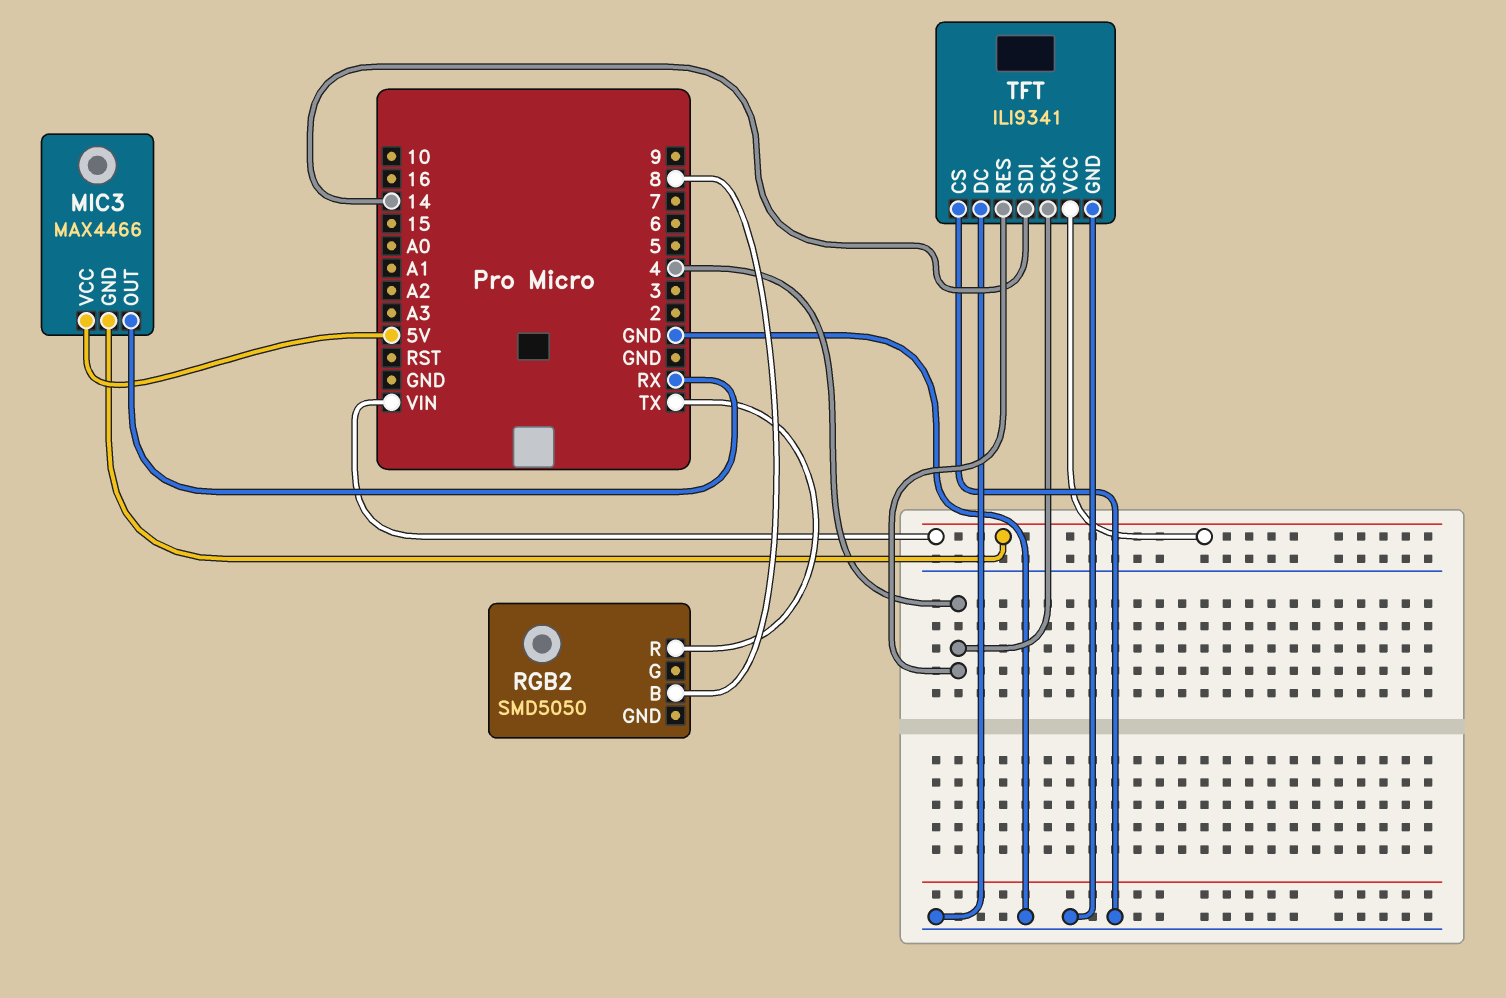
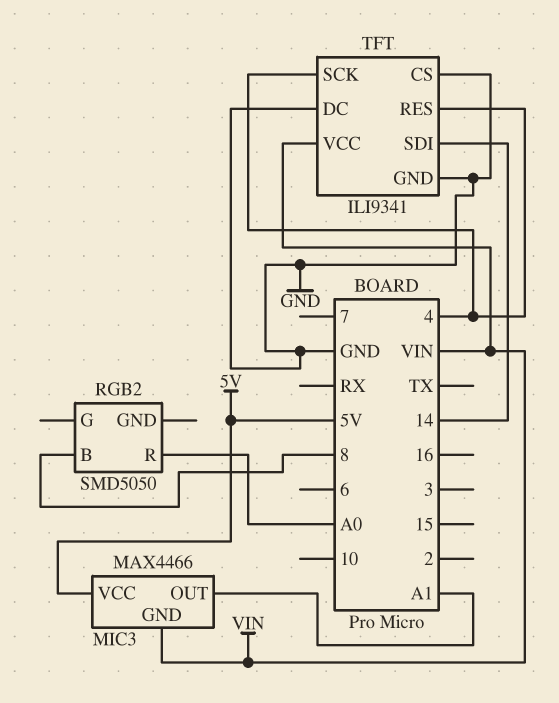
MIC3 pin OUT: RX -> A1
RGB2 pin R: TX -> A0

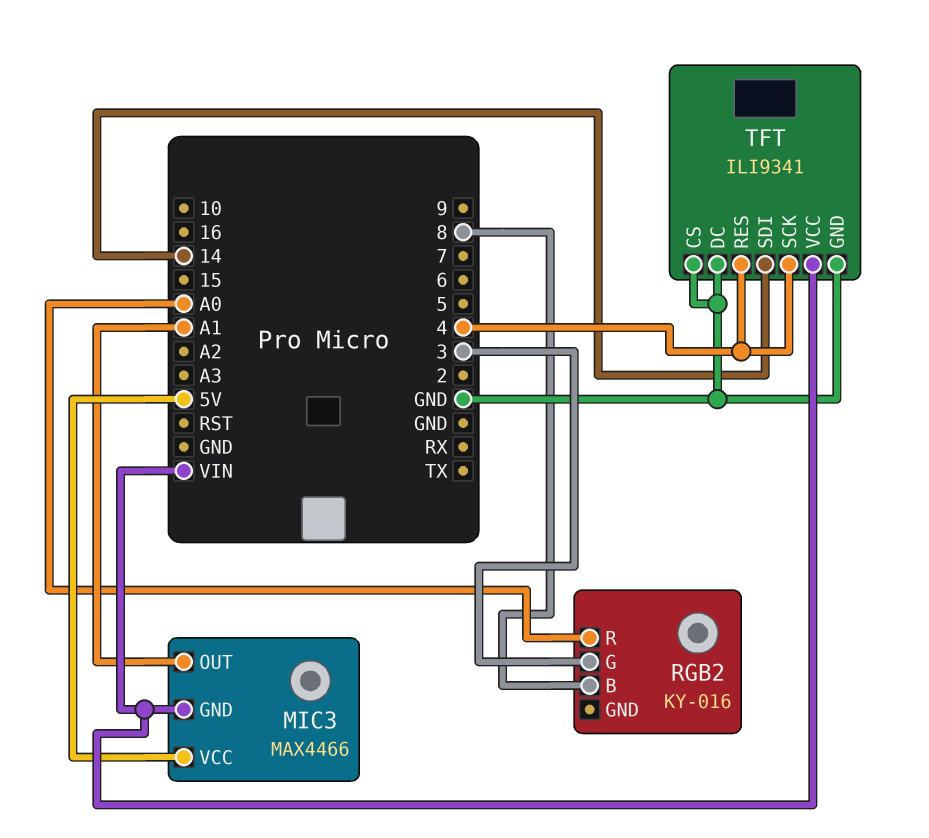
RGB2: SMD5050 -> KY-016
RGB2 pin G: none -> 3

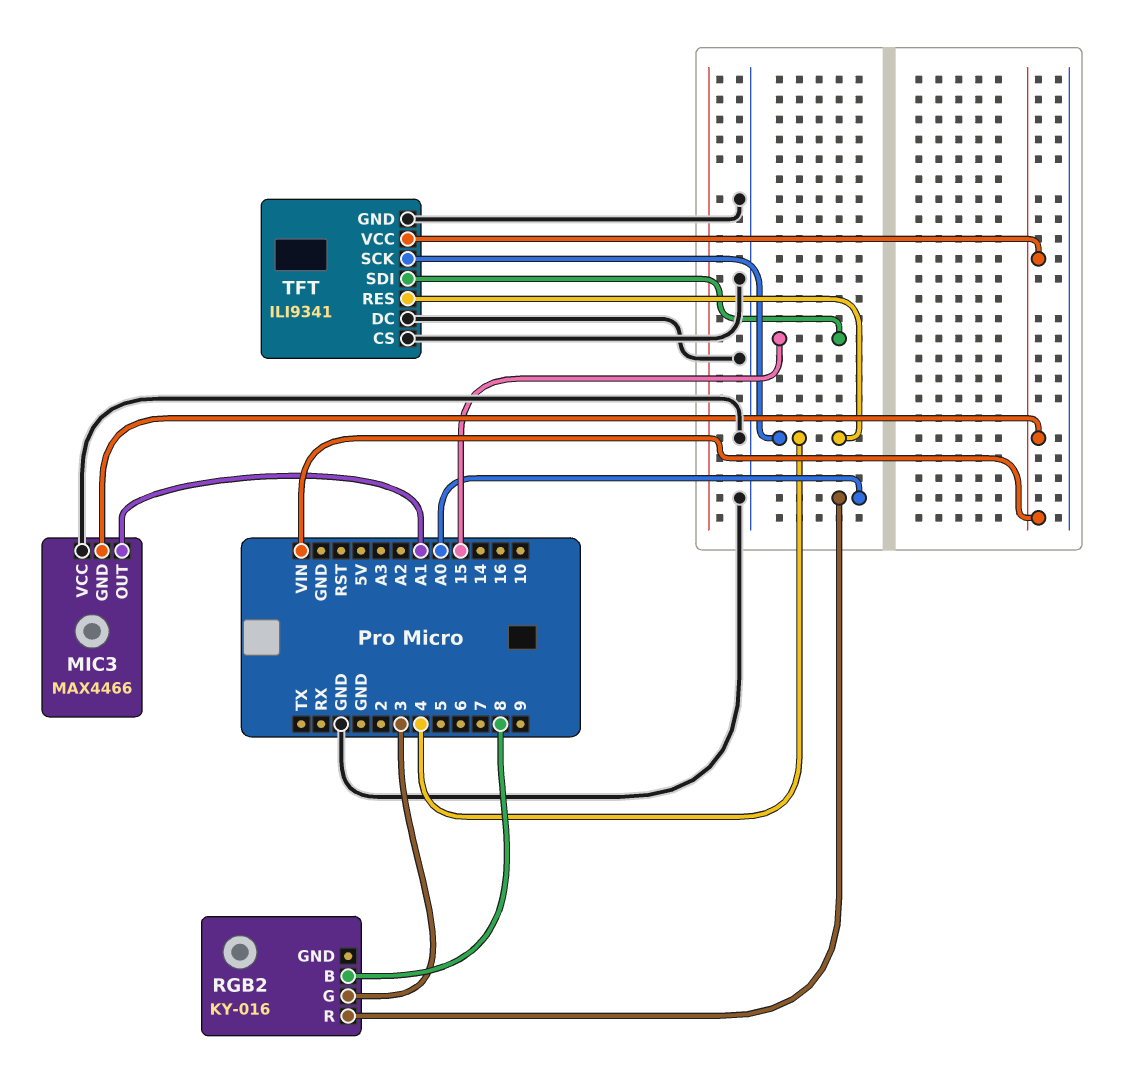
MIC3 pin VCC: 5V -> GND
TFT pin SDI: 14 -> 15

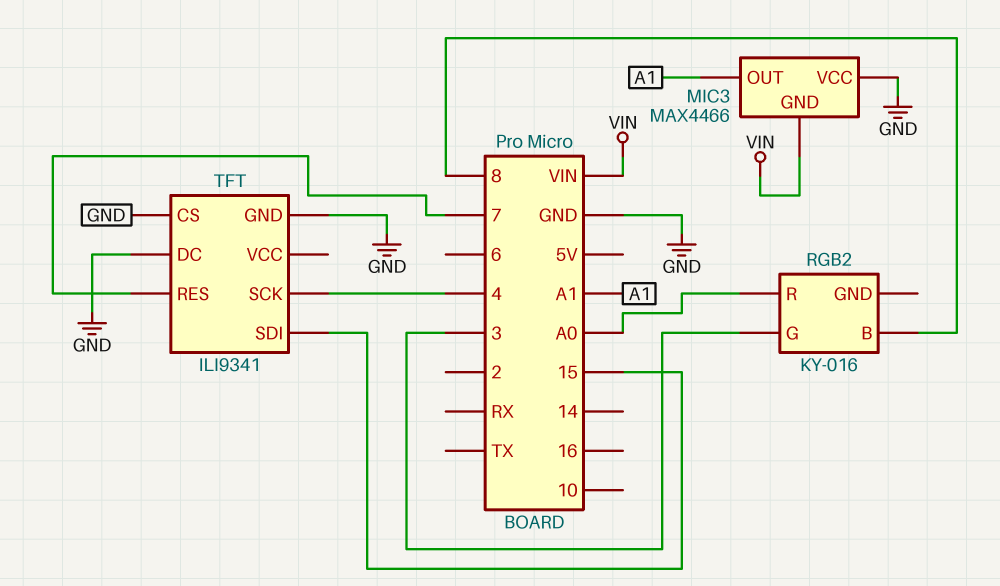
TFT pin RES: 4 -> 7
TFT pin VCC: VIN -> none

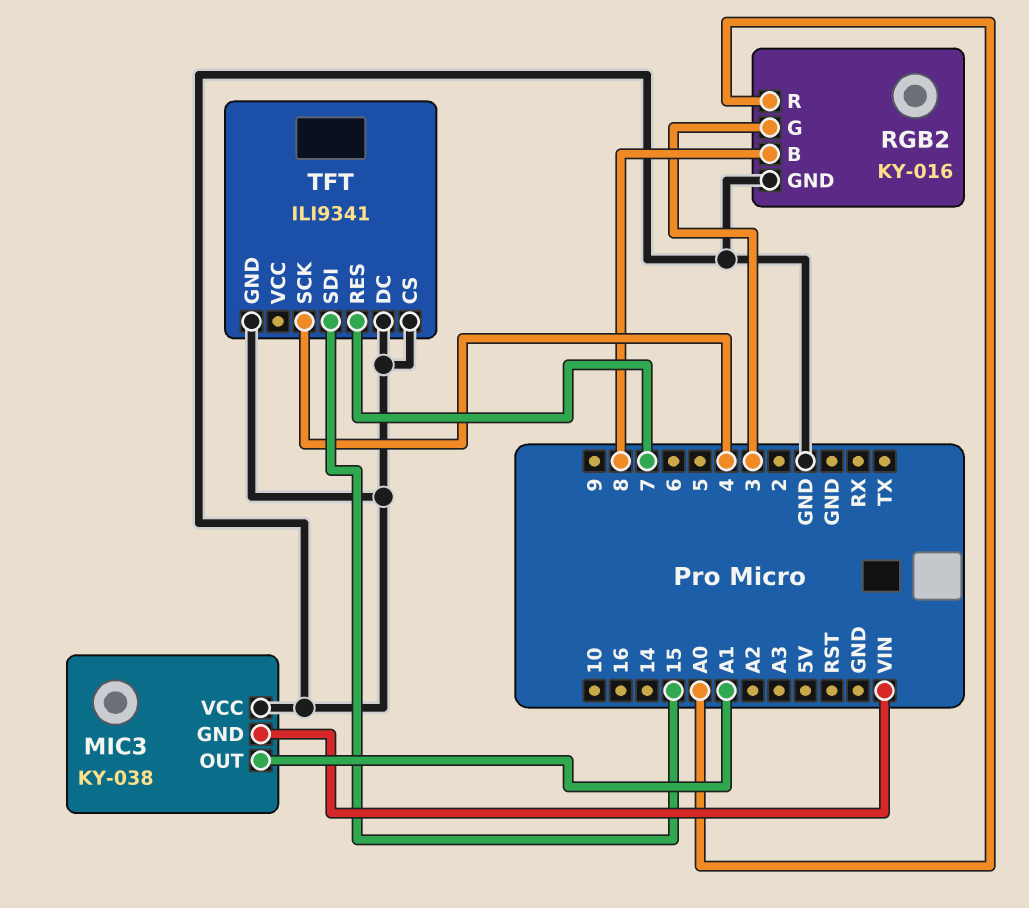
MIC3: MAX4466 -> KY-038
RGB2 pin GND: none -> GND

